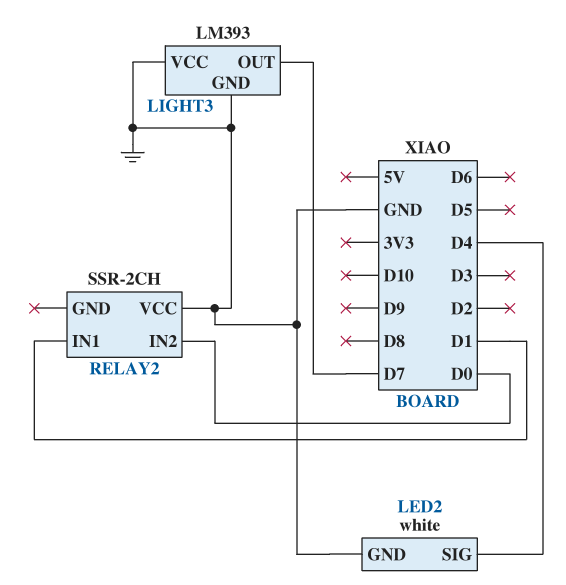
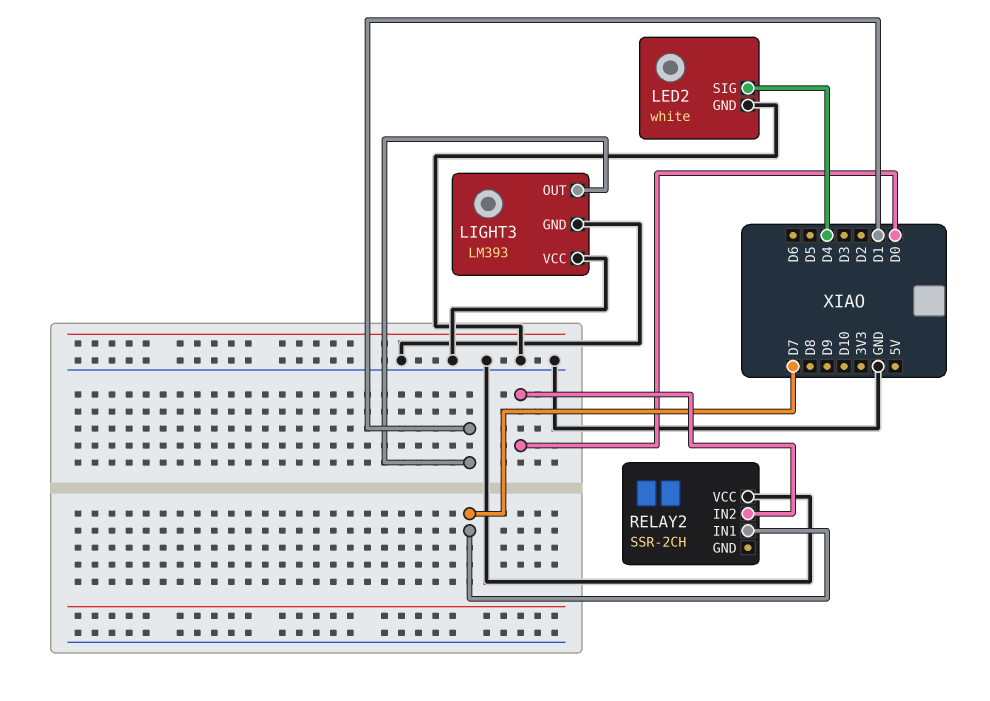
LIGHT3 pin OUT: D7 -> D1
RELAY2 pin IN1: D1 -> D7

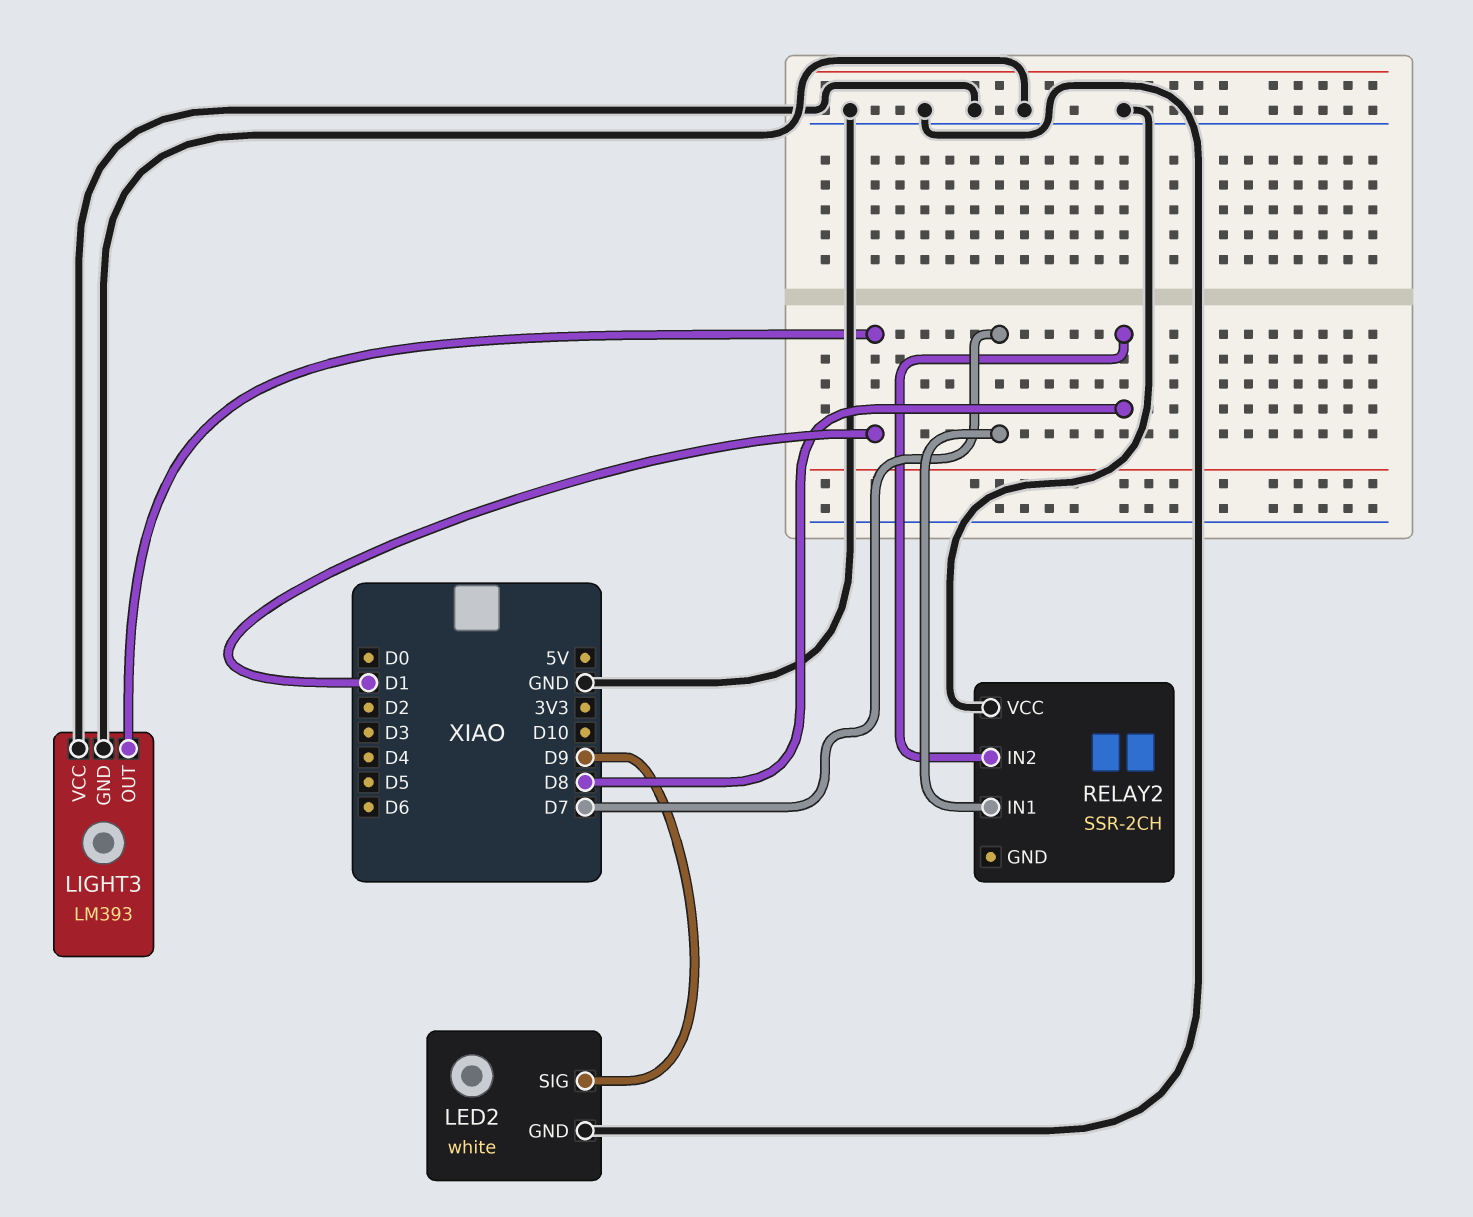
LED2 pin SIG: D4 -> D9
RELAY2 pin IN2: D0 -> D8

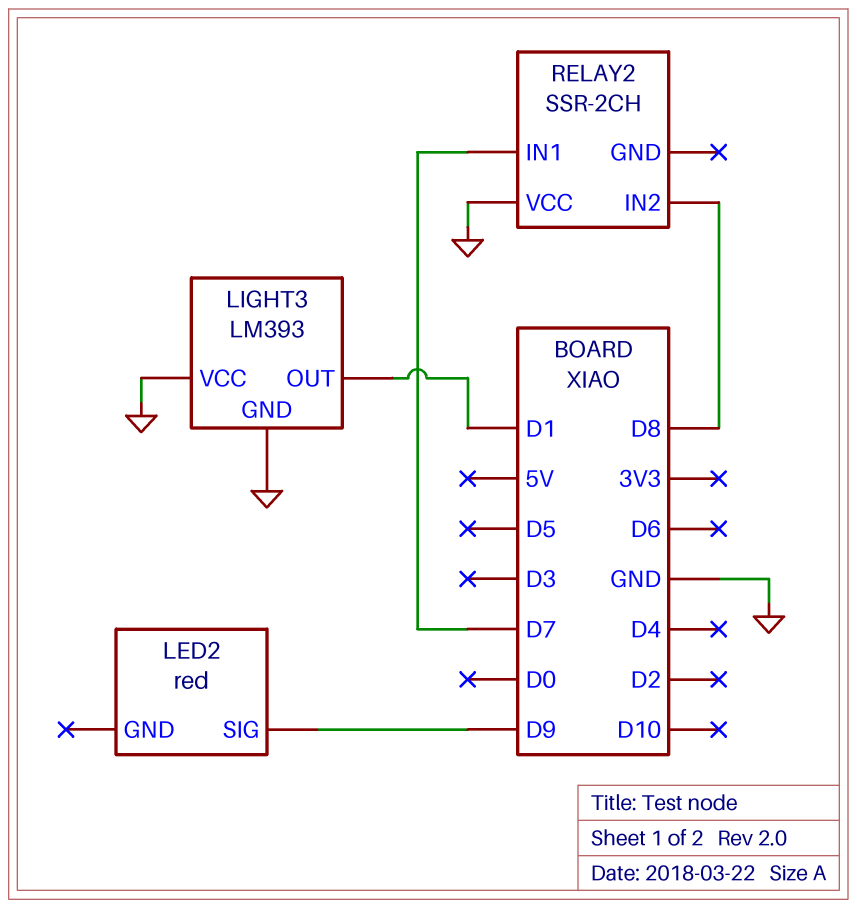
LED2: white -> red
LED2 pin GND: GND -> none

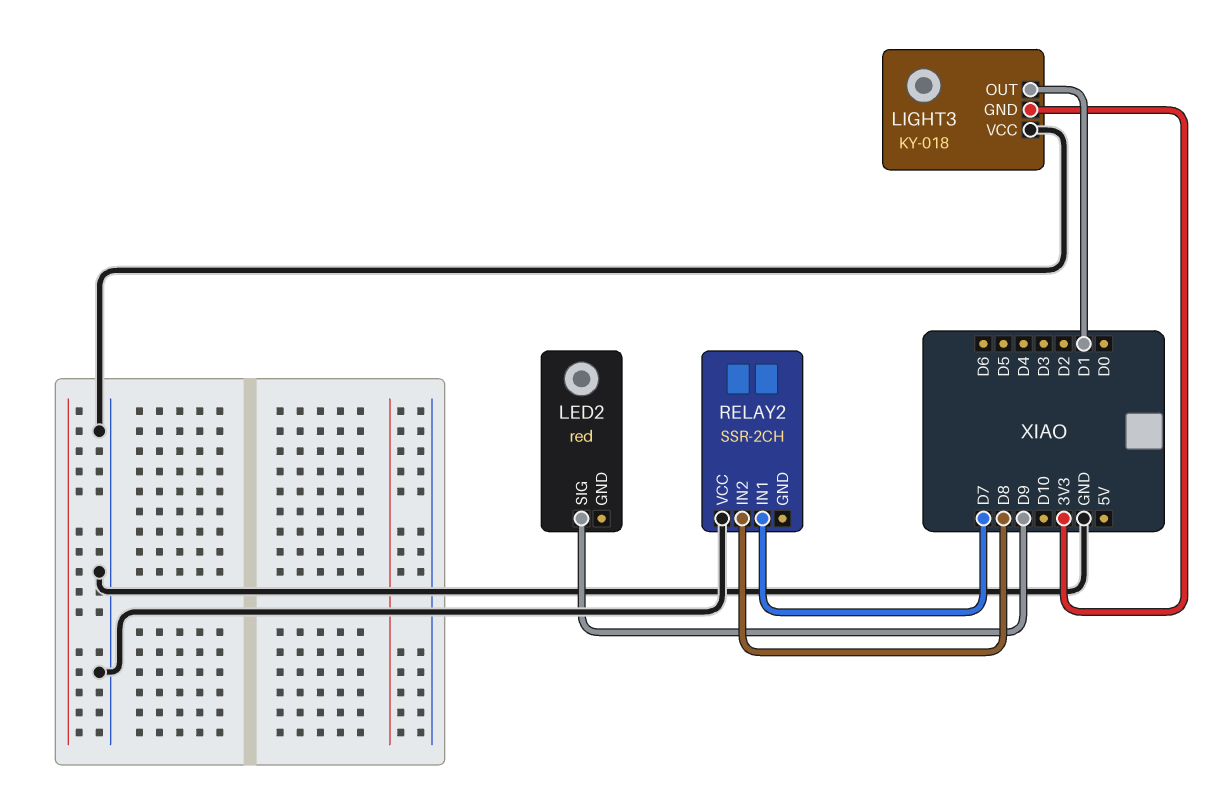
LIGHT3: LM393 -> KY-018
LIGHT3 pin GND: GND -> 3V3

